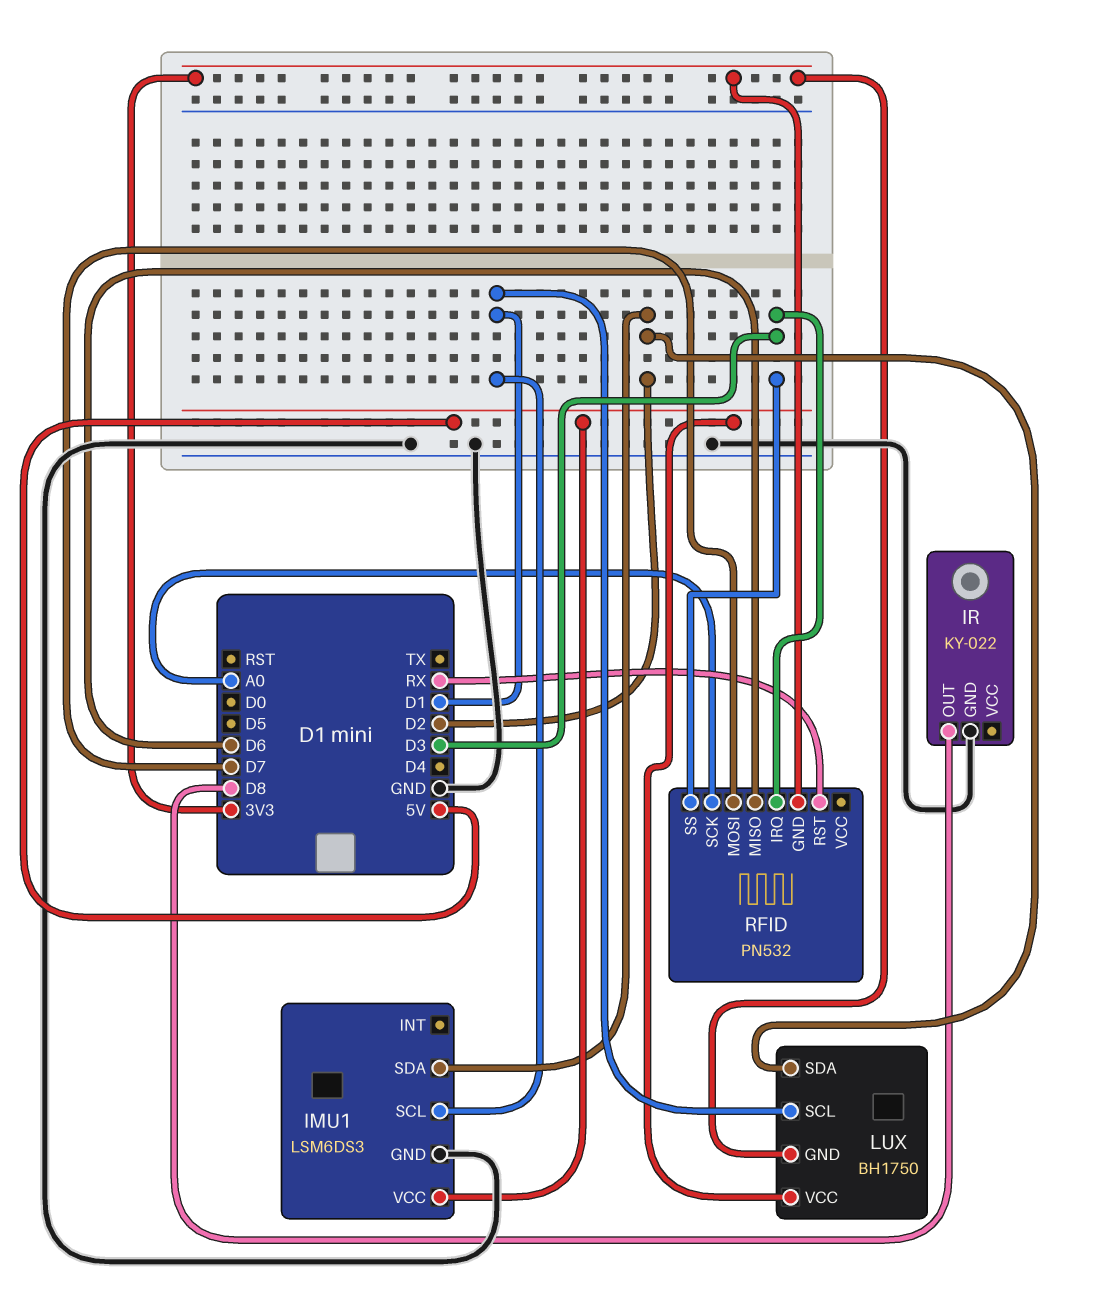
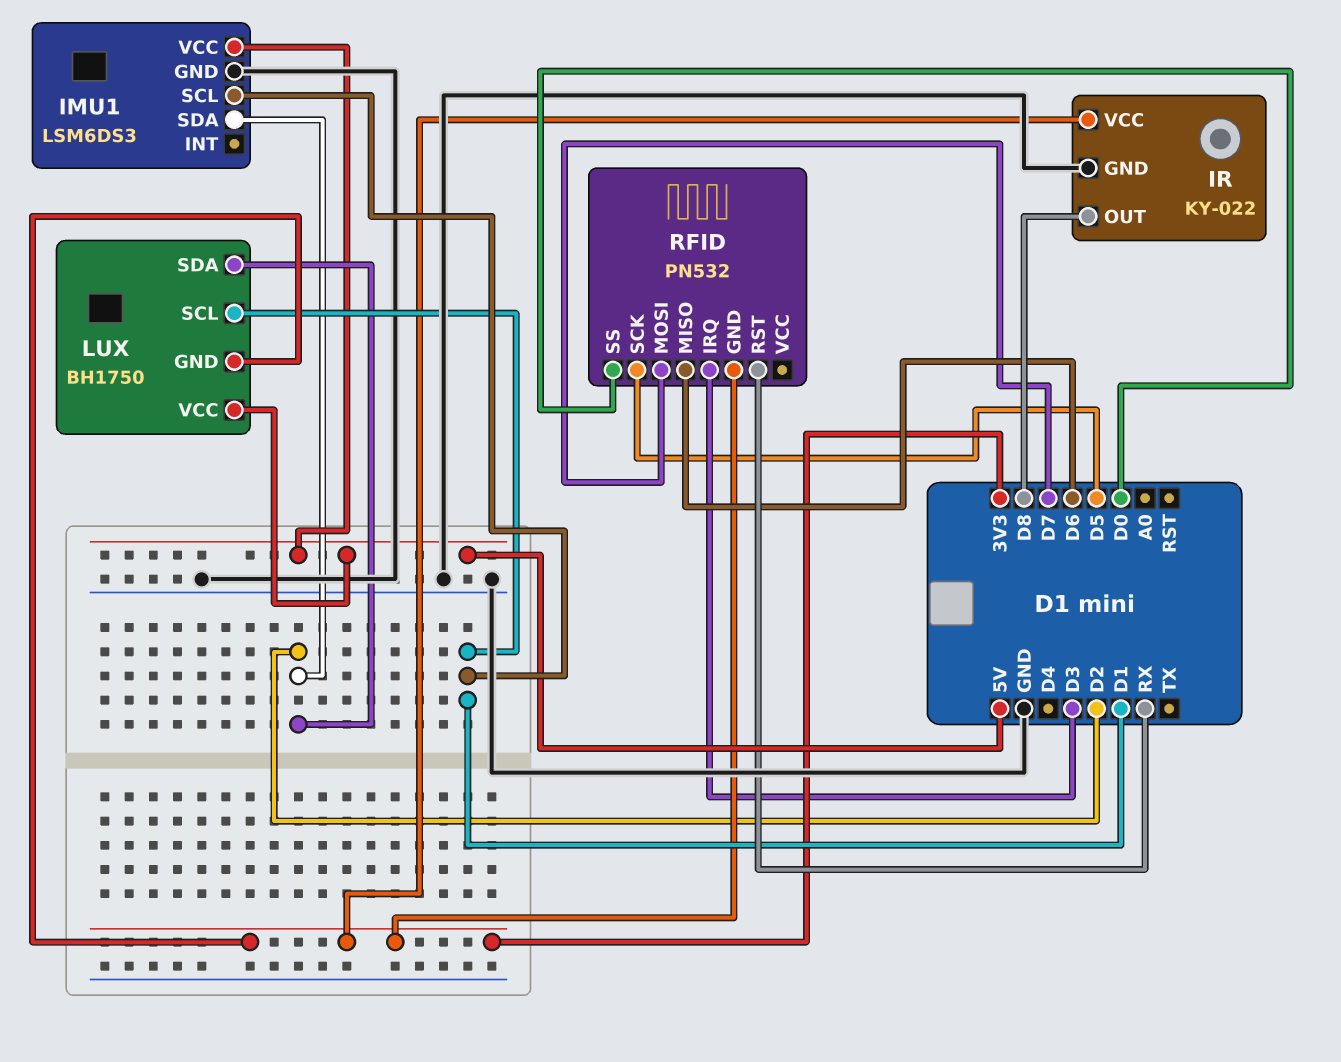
IR pin VCC: none -> 3V3
RFID pin SCK: A0 -> D5
RFID pin SS: D3 -> D0

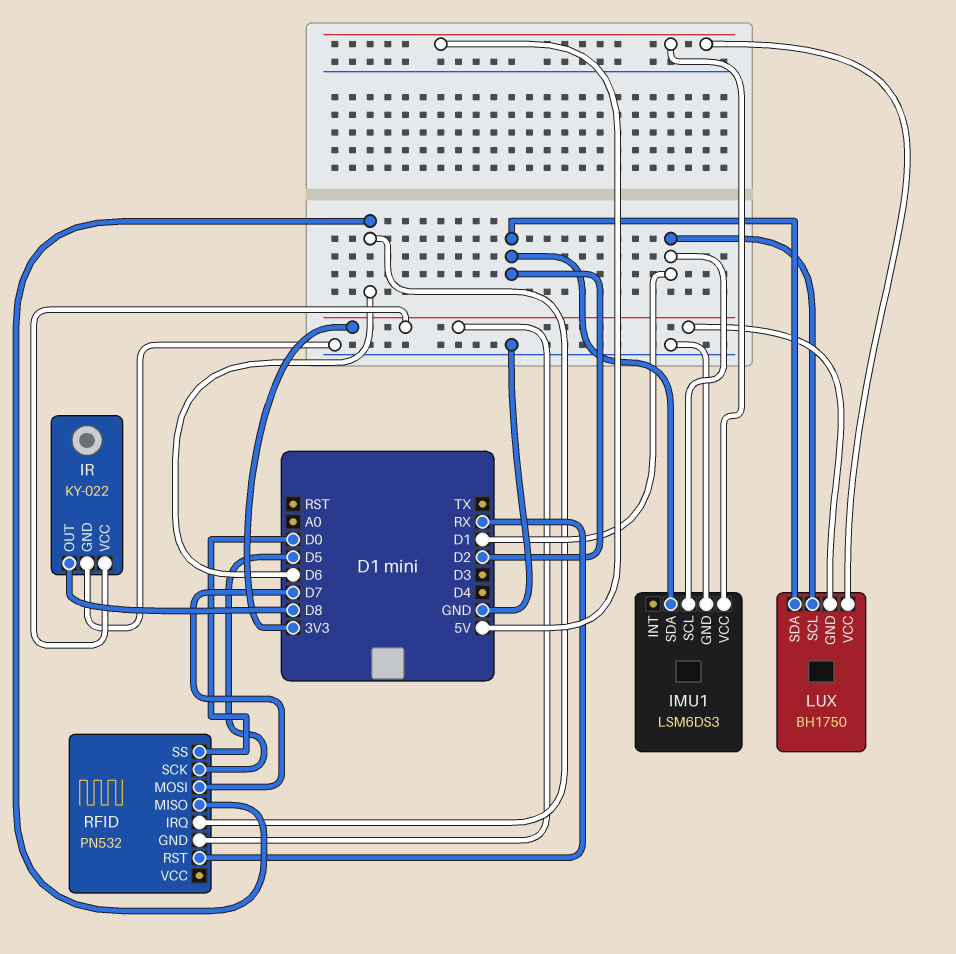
RFID pin IRQ: D3 -> D6

